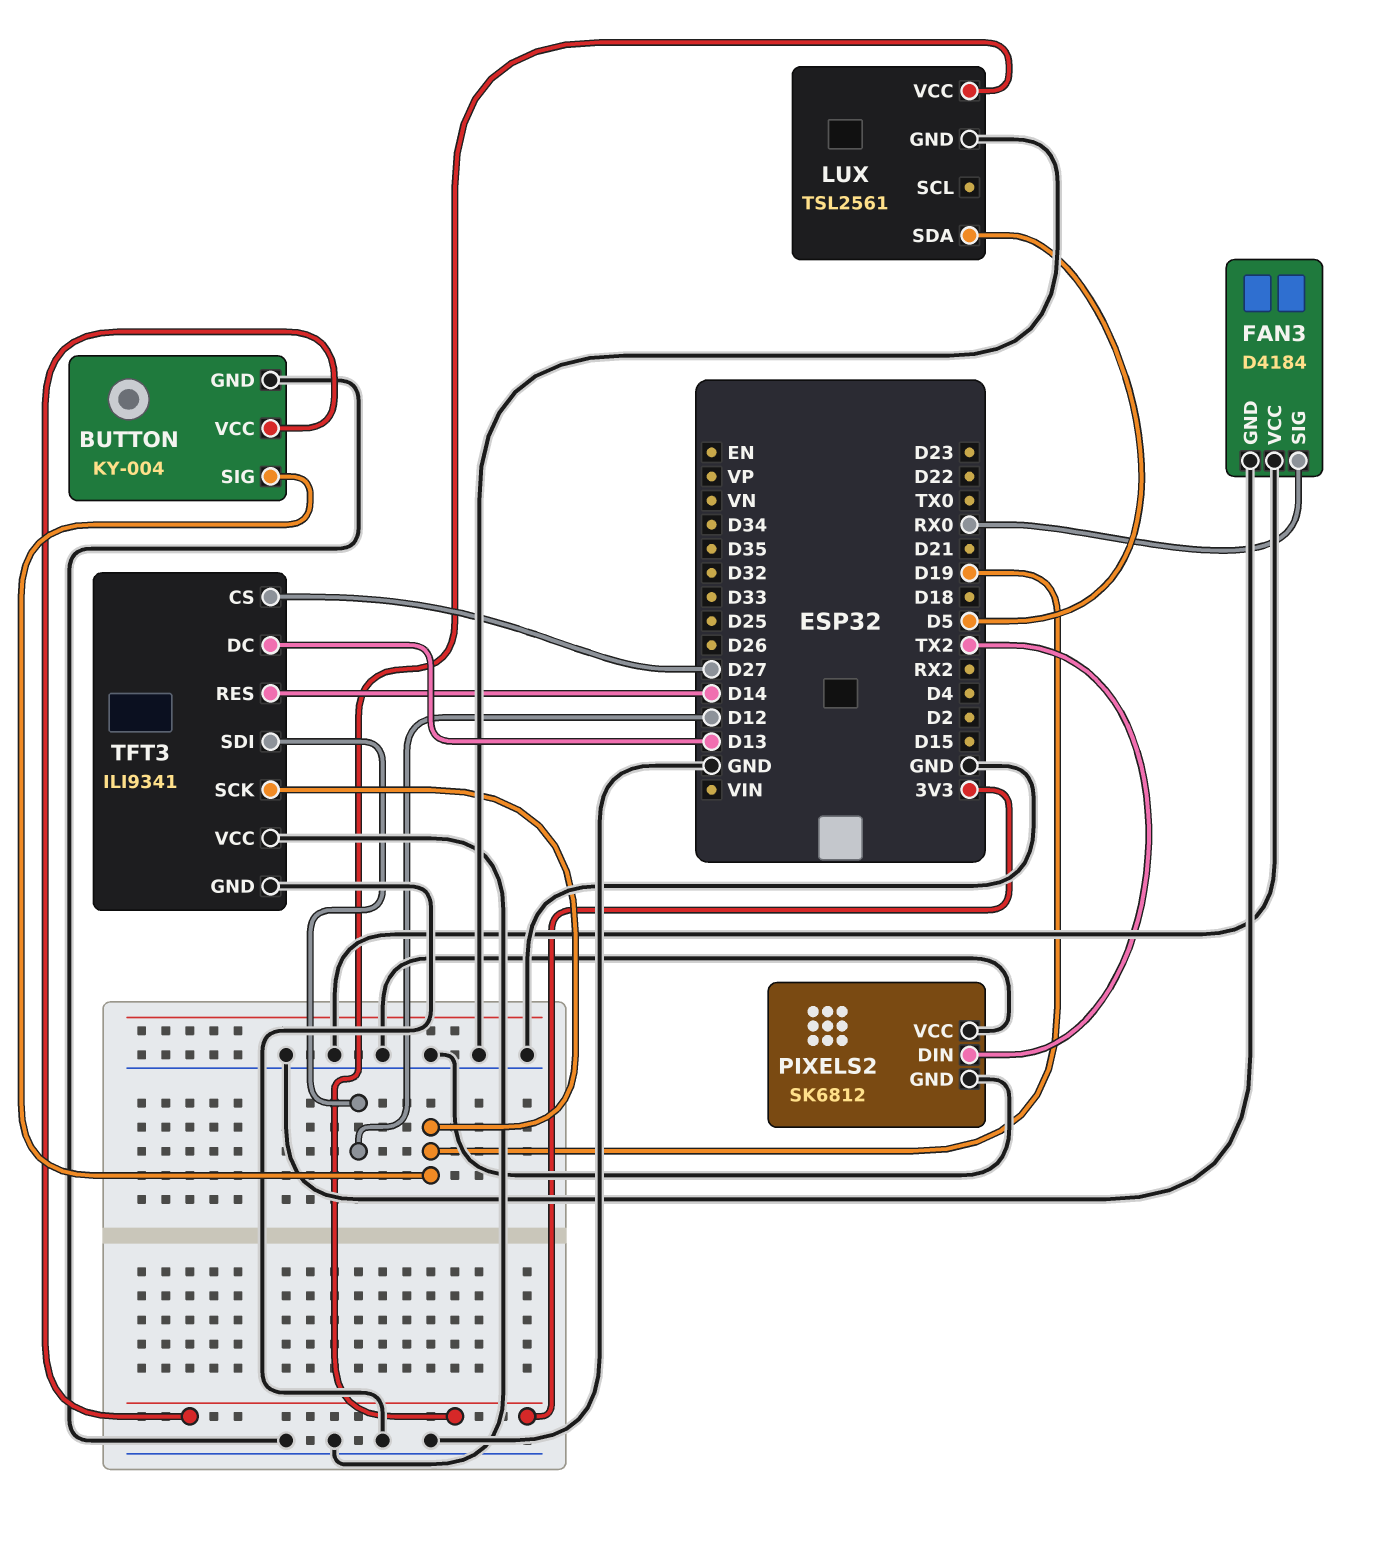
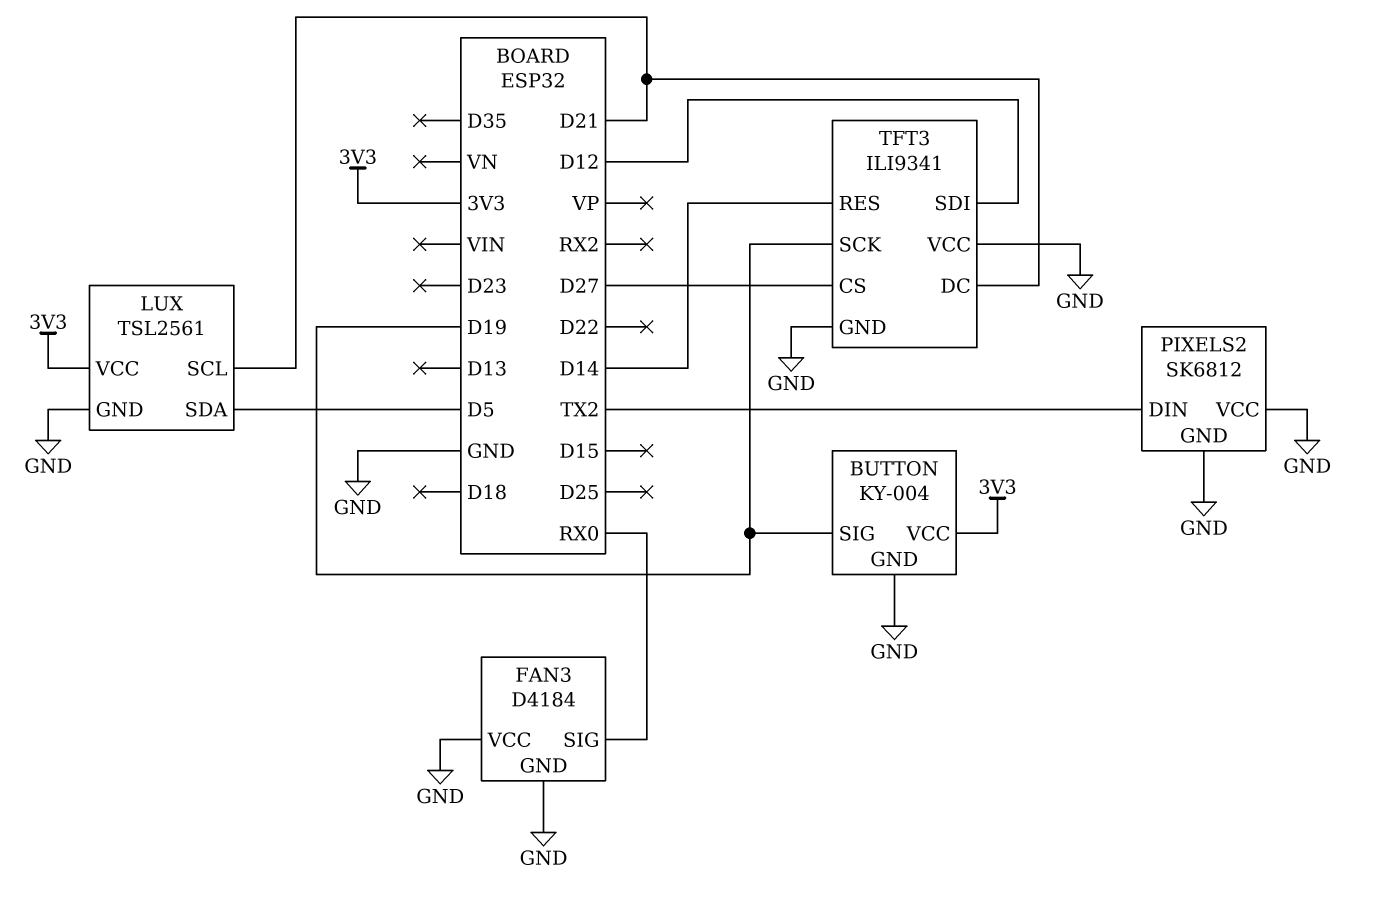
LUX pin SCL: none -> D21
TFT3 pin DC: D13 -> D21

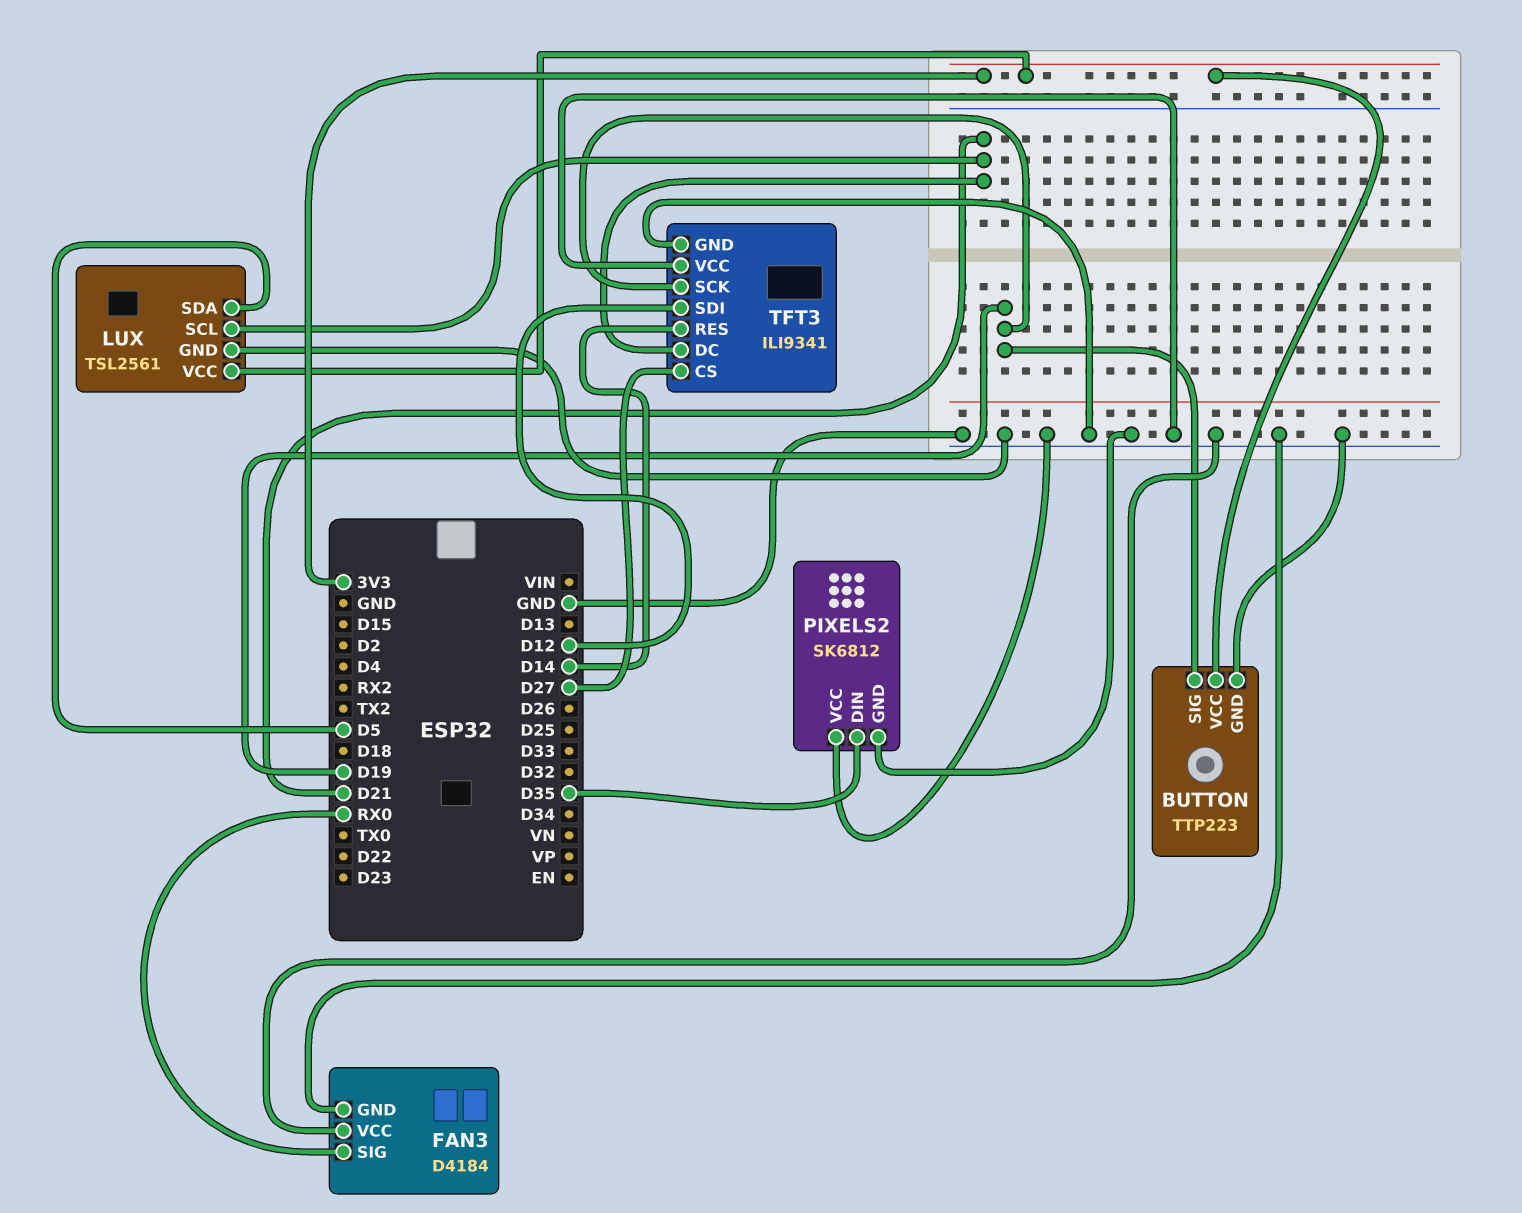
BUTTON: KY-004 -> TTP223
PIXELS2 pin DIN: TX2 -> D35

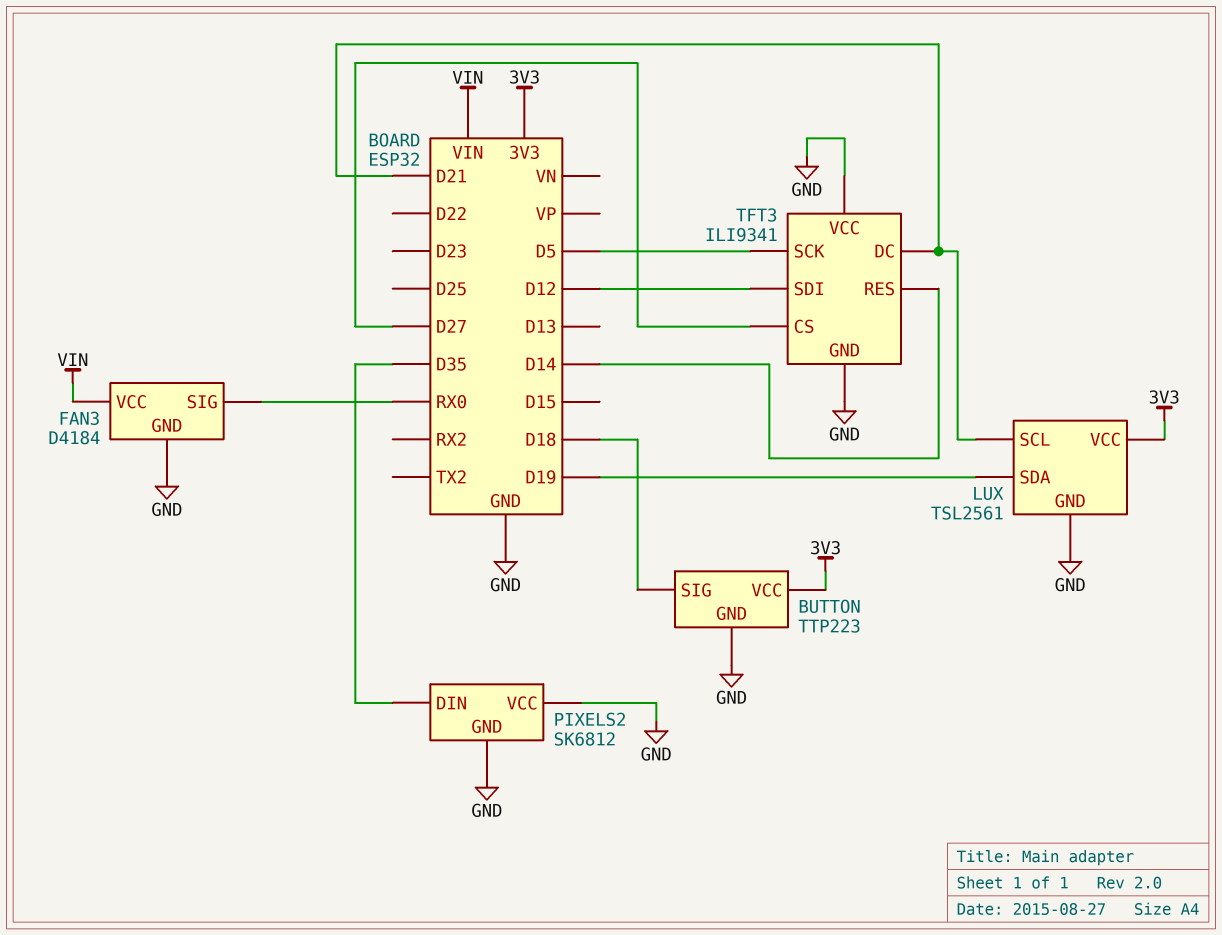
BUTTON pin SIG: D19 -> D18
FAN3 pin VCC: GND -> VIN
LUX pin SDA: D5 -> D19
TFT3 pin SCK: D19 -> D5

